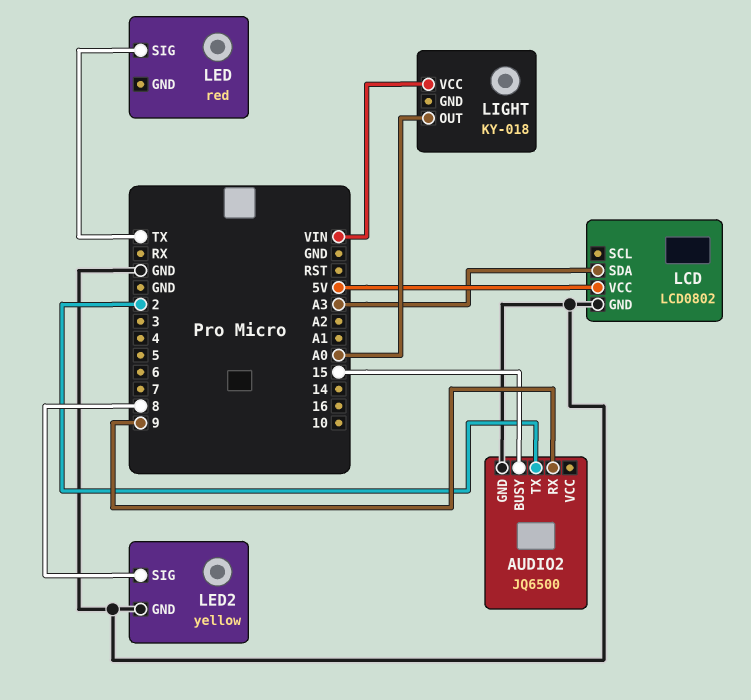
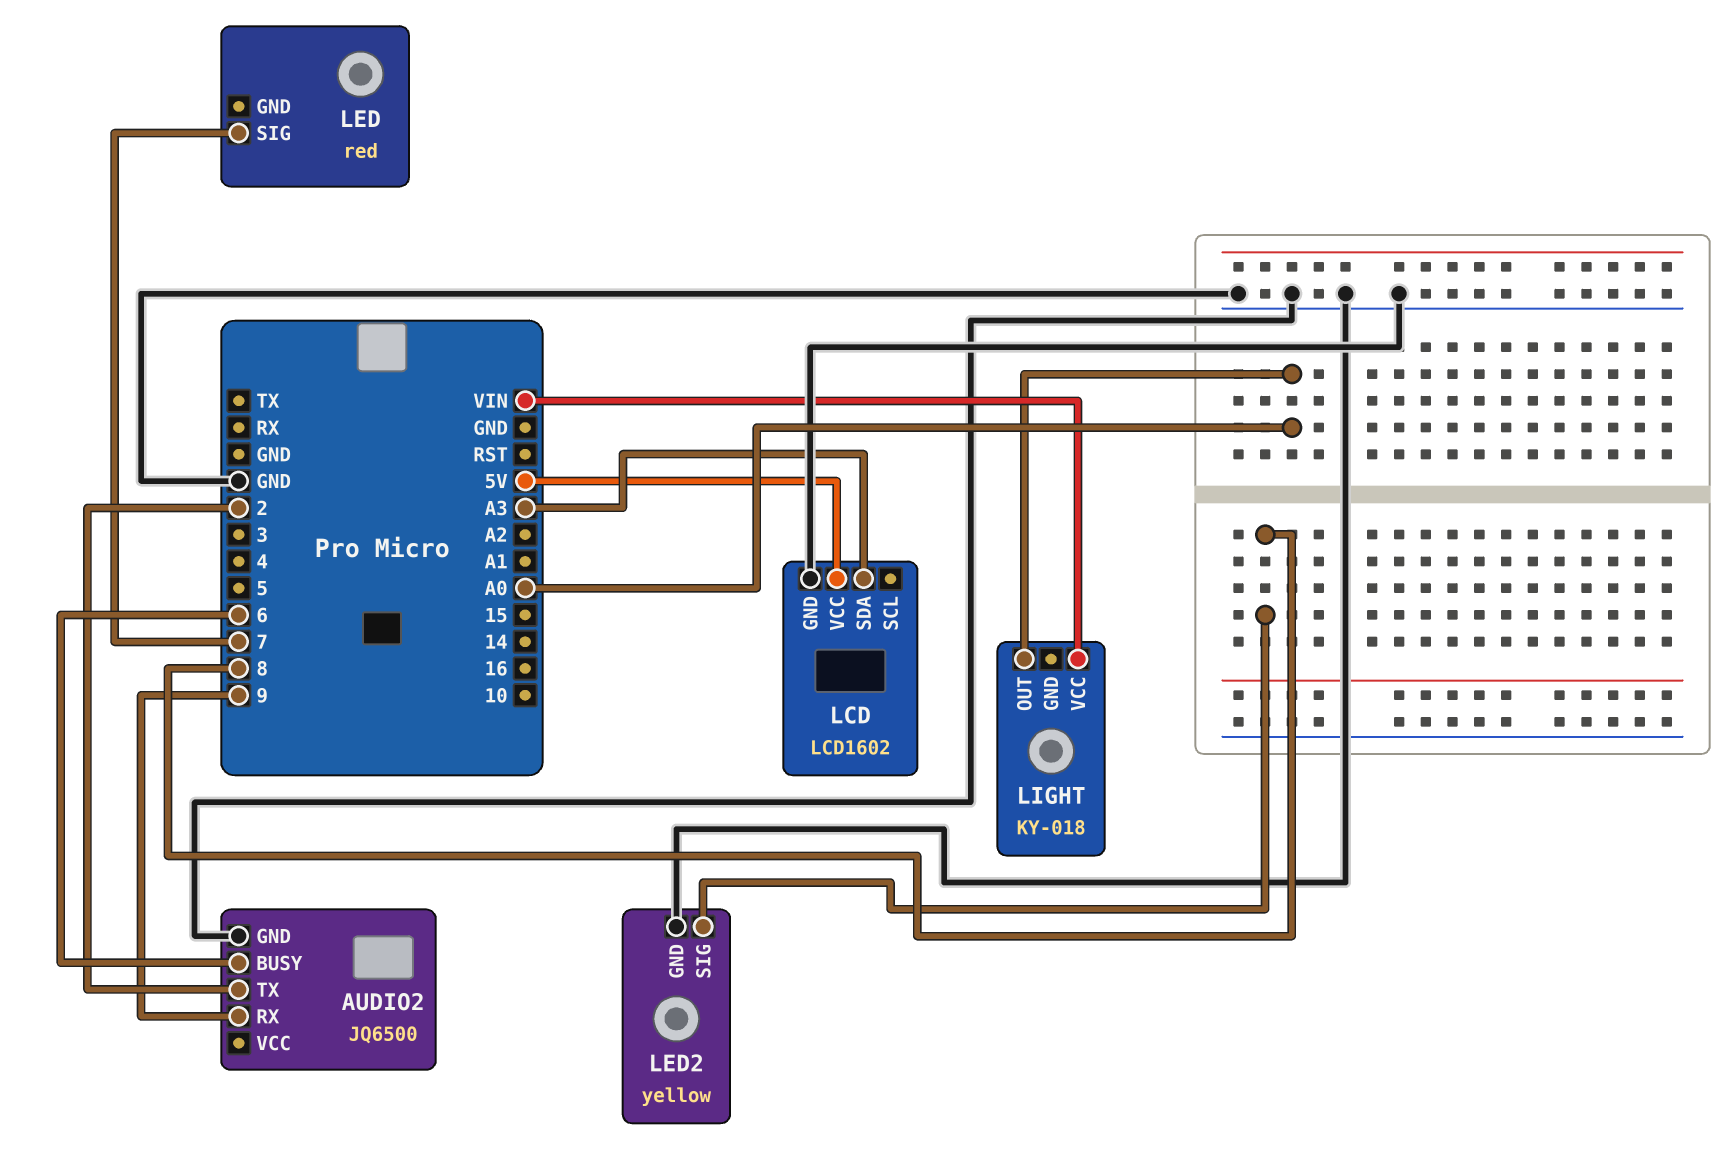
AUDIO2 pin BUSY: 15 -> 6
LCD: LCD0802 -> LCD1602
LED pin SIG: TX -> 7

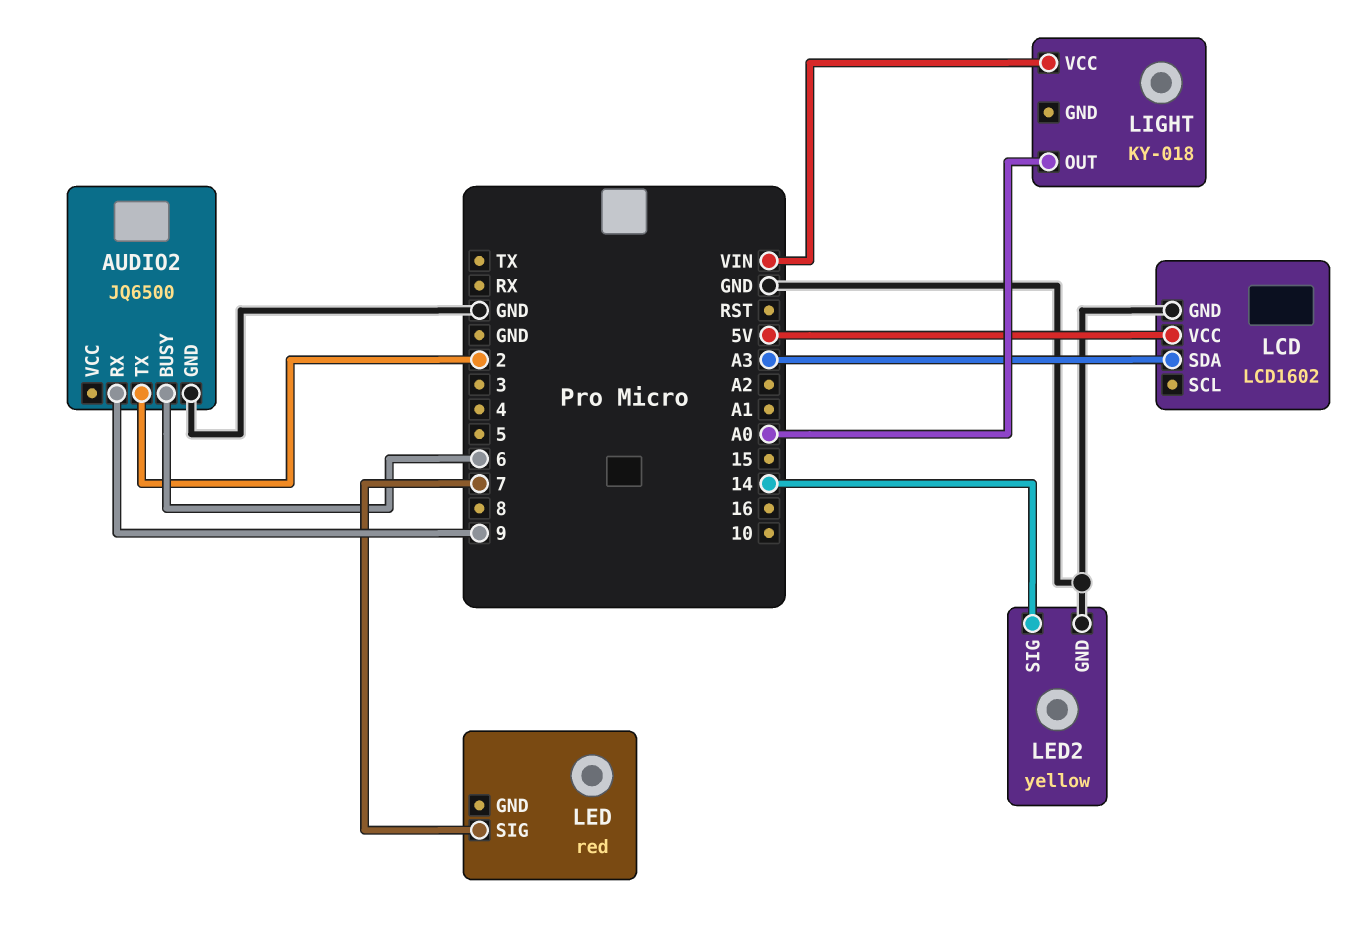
LED2 pin SIG: 8 -> 14

